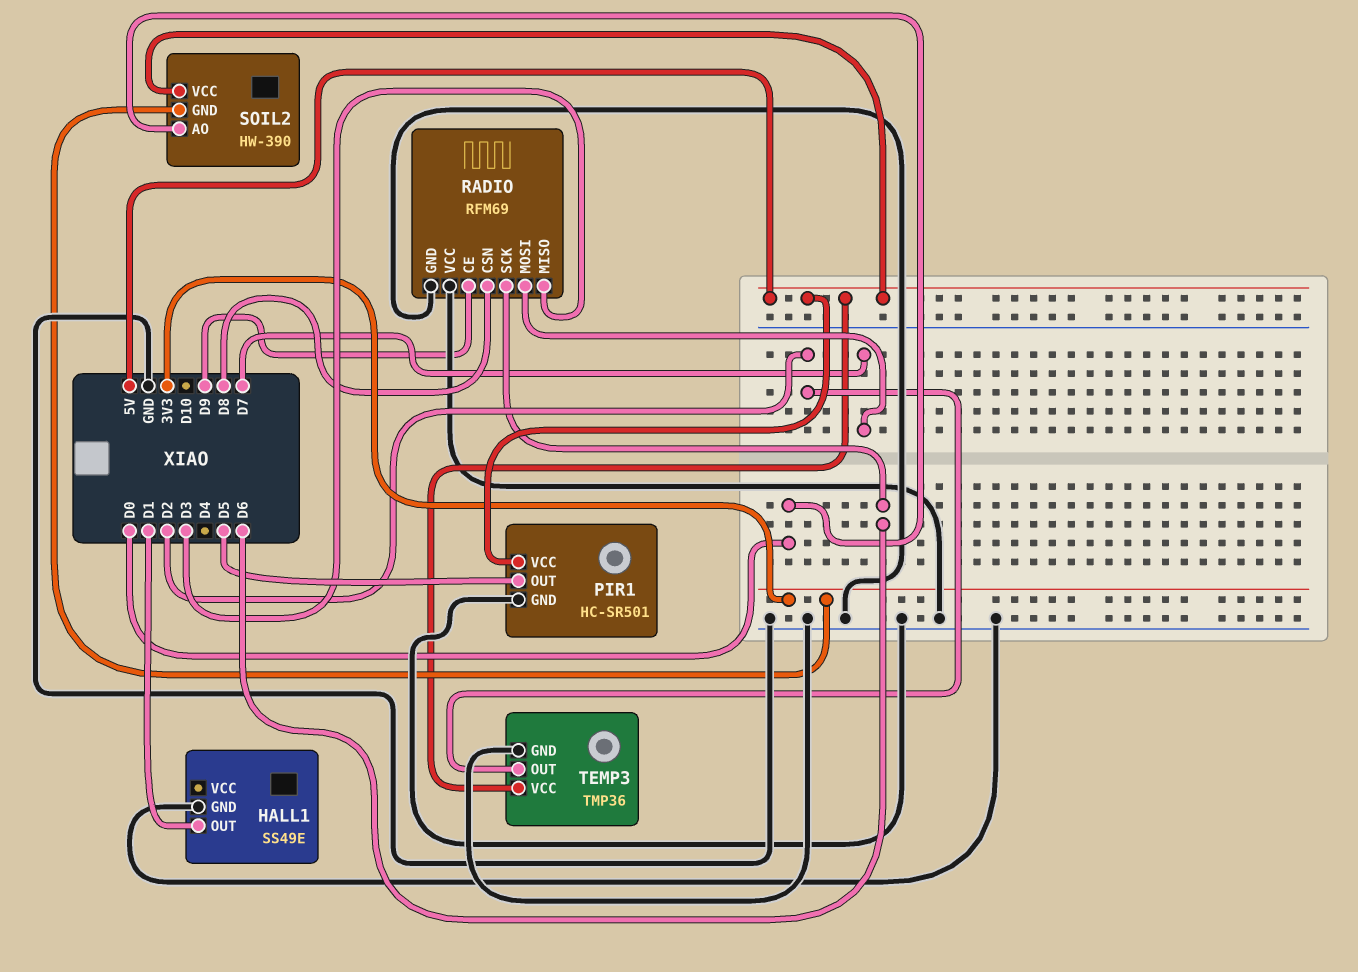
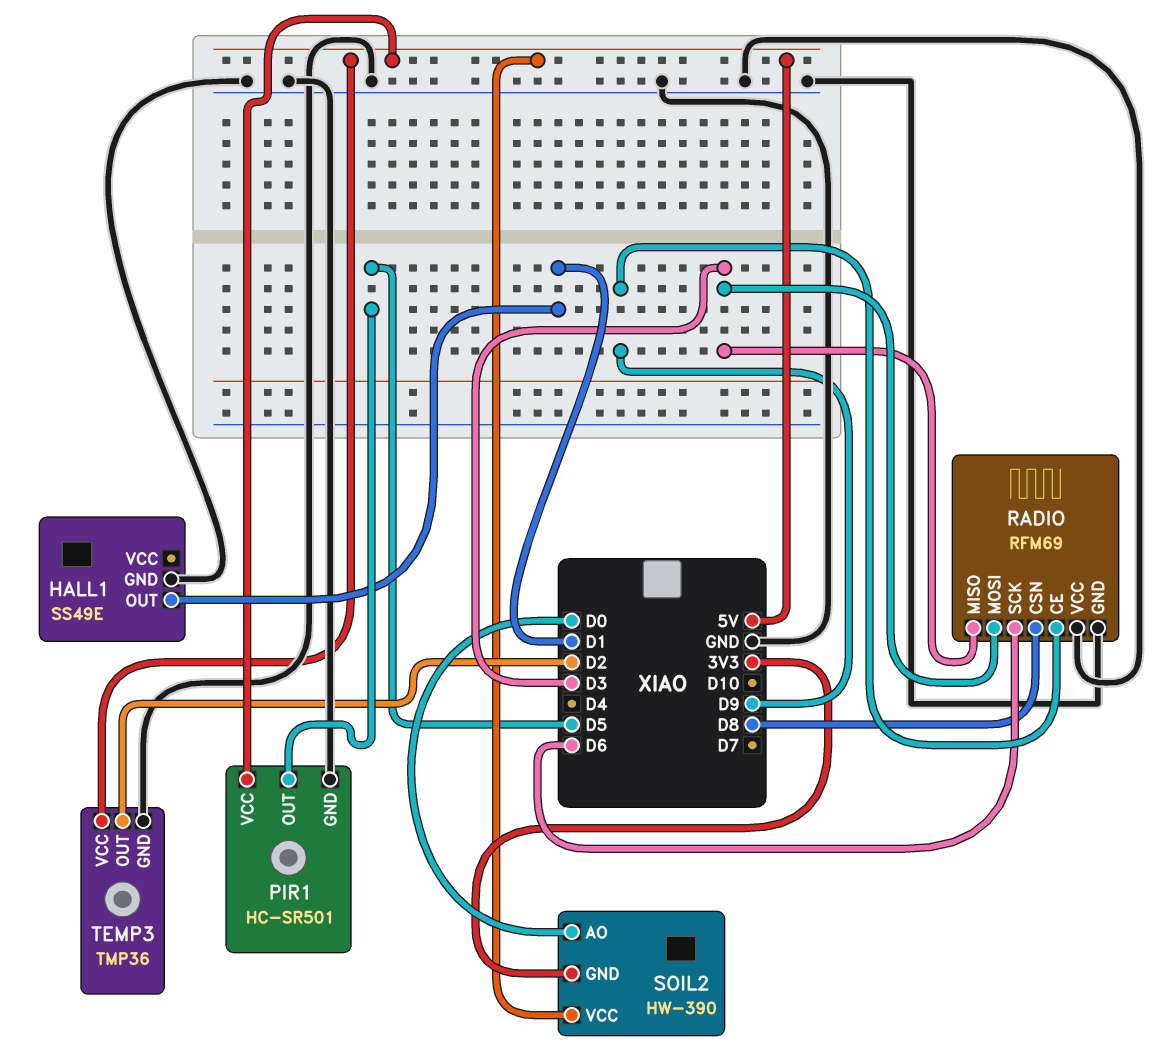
RADIO pin MOSI: D7 -> D3

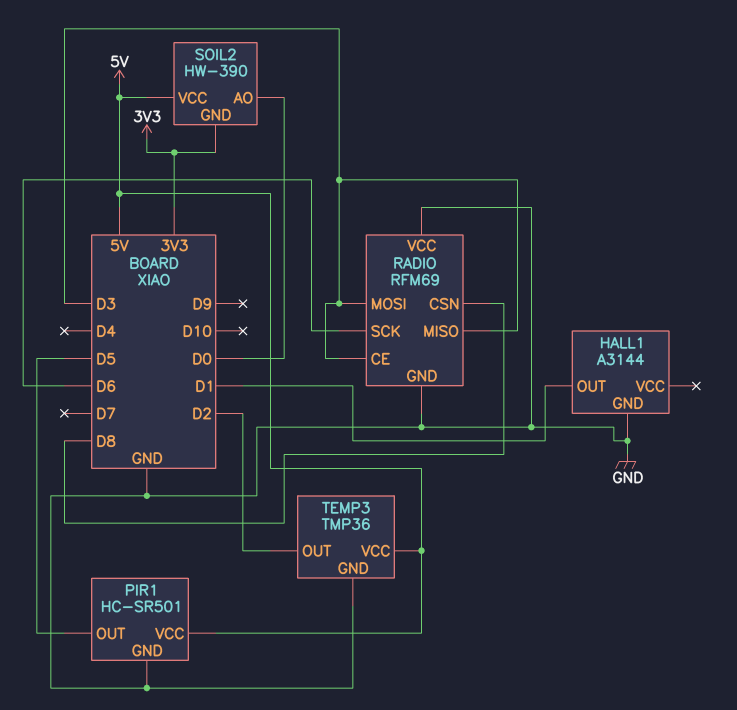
HALL1: SS49E -> A3144
RADIO pin CE: D9 -> D3

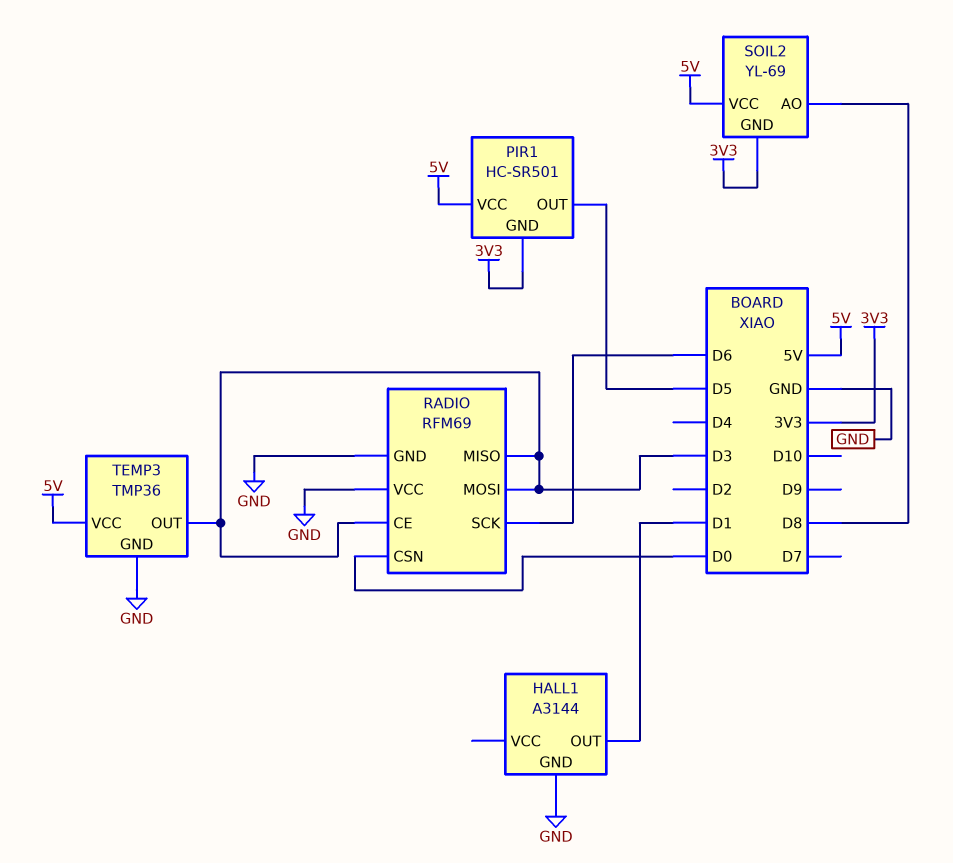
PIR1 pin GND: GND -> 3V3
RADIO pin CSN: D8 -> D0
SOIL2: HW-390 -> YL-69
SOIL2 pin AO: D0 -> D8
TEMP3 pin OUT: D2 -> D3

